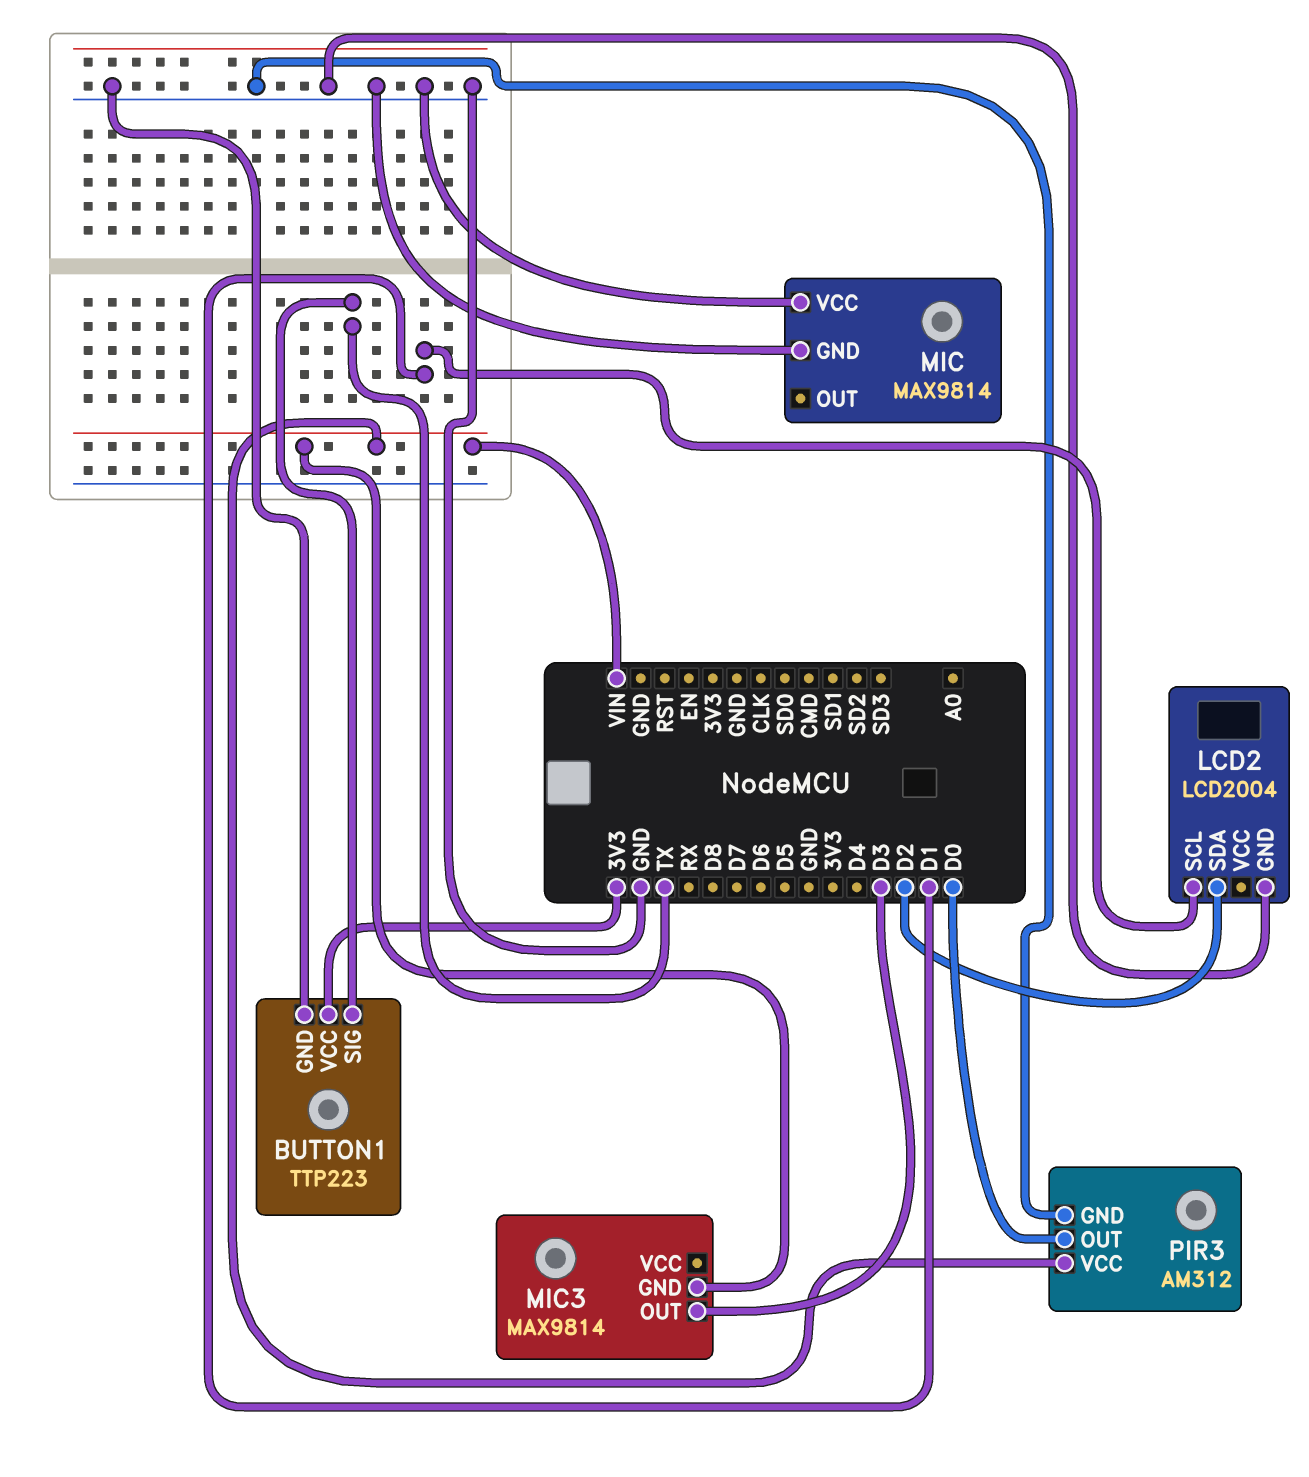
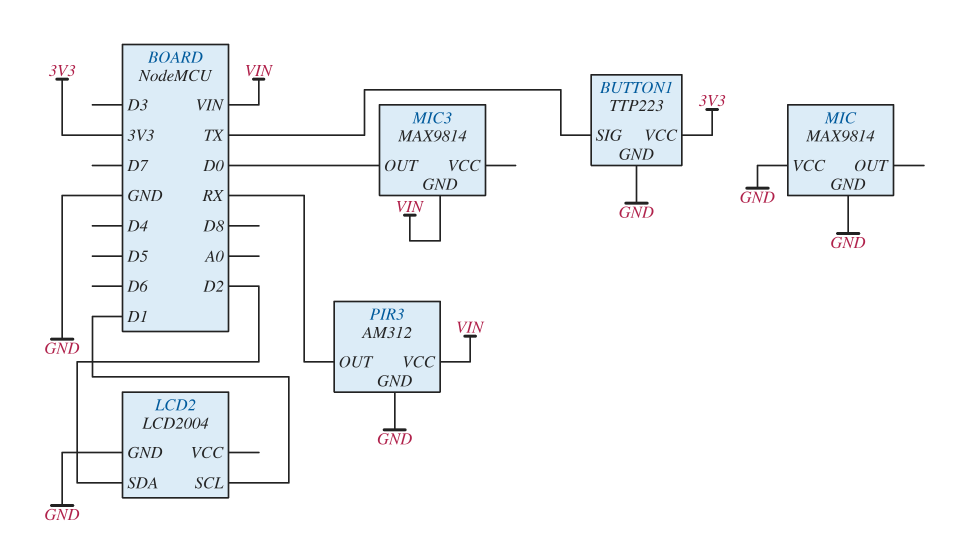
MIC3 pin OUT: D3 -> D0
PIR3 pin OUT: D0 -> RX

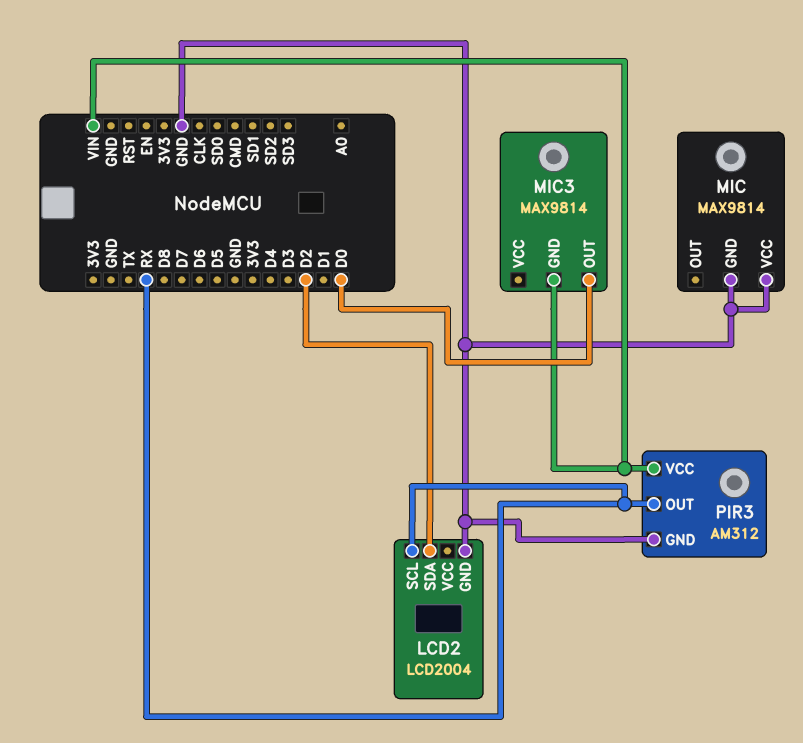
BUTTON1: TTP223 -> none
BUTTON1 pin GND: GND -> none
BUTTON1 pin SIG: TX -> none
BUTTON1 pin VCC: 3V3 -> none
LCD2 pin SCL: D1 -> RX

